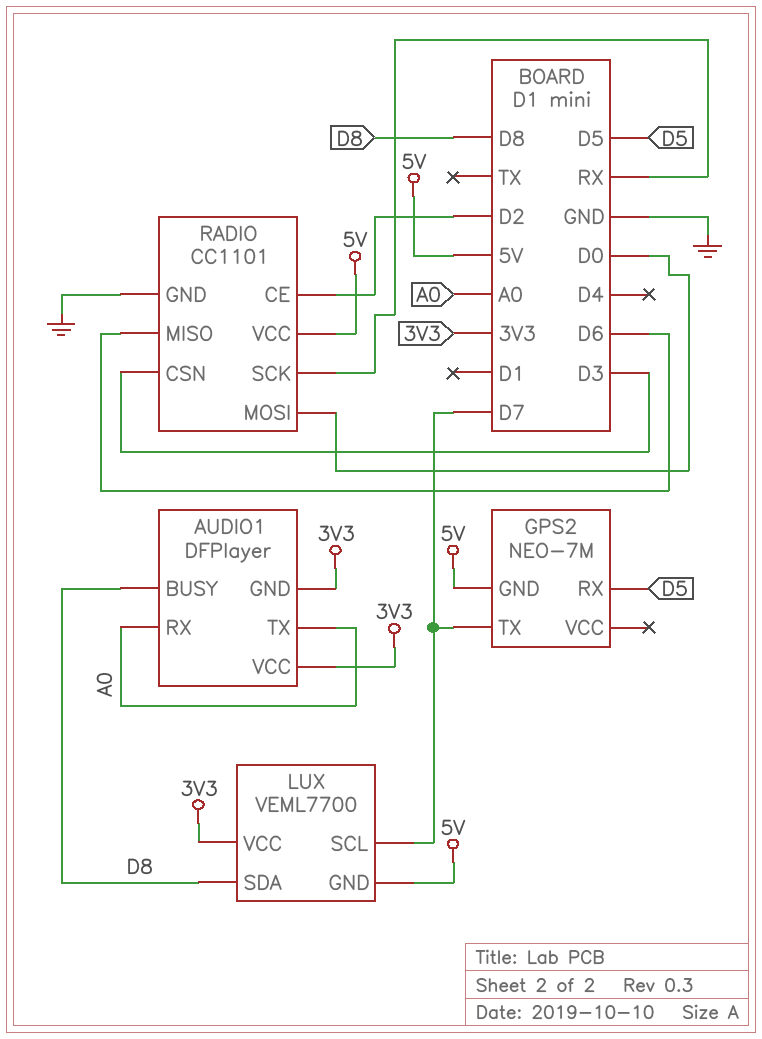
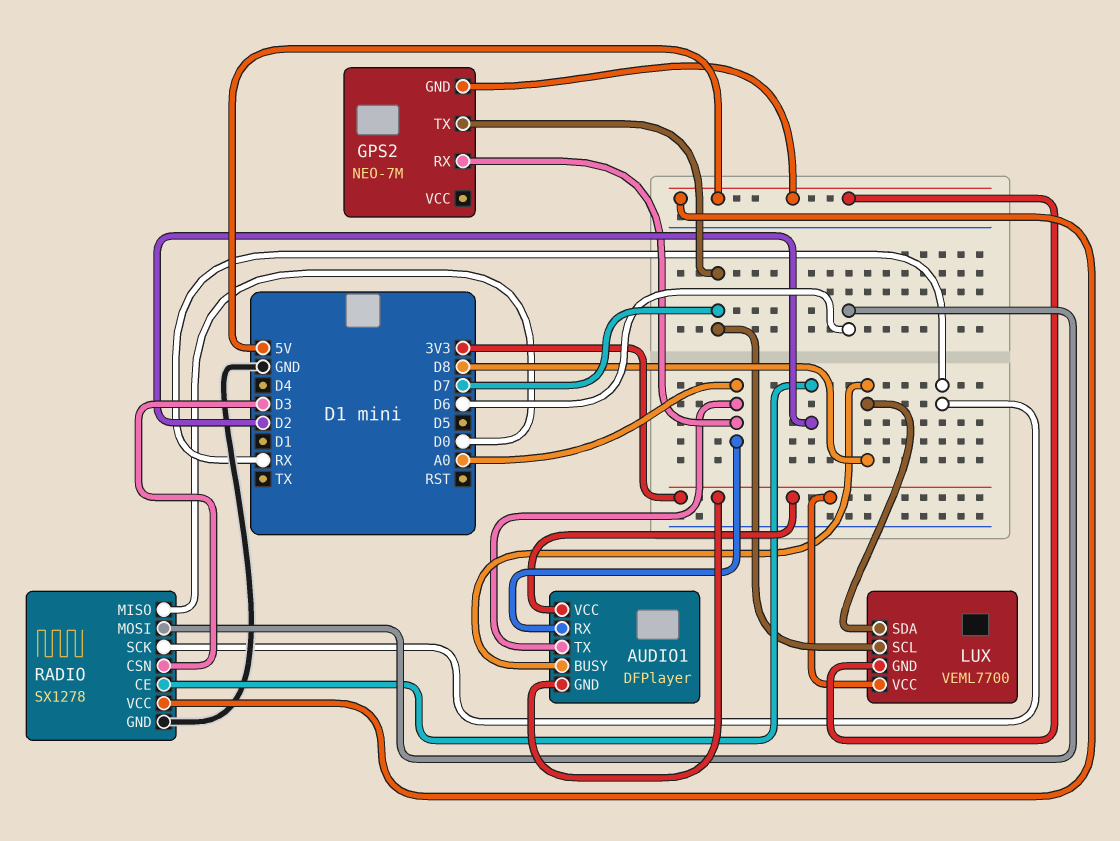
GPS2 pin RX: D5 -> A0
RADIO: CC1101 -> SX1278
RADIO pin MISO: D6 -> D0
RADIO pin MOSI: D0 -> D6

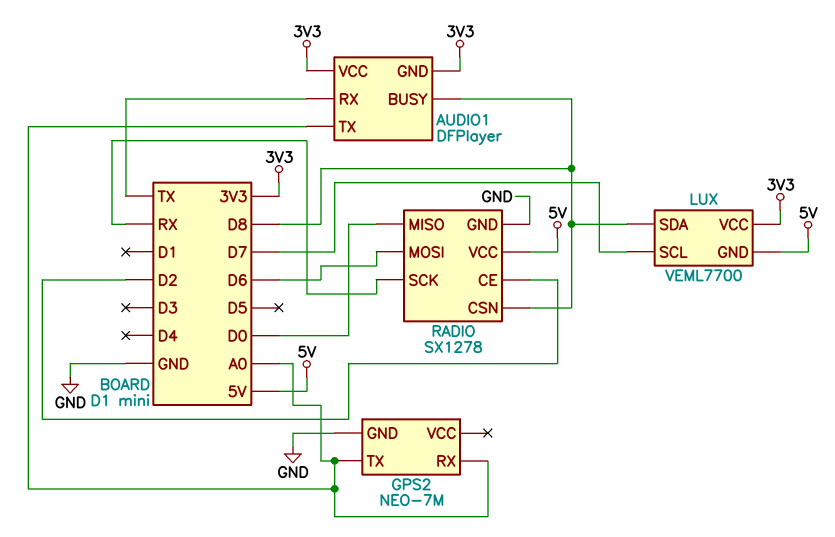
AUDIO1 pin RX: A0 -> TX
GPS2 pin GND: 5V -> GND
GPS2 pin TX: D7 -> A0
RADIO pin CSN: D3 -> D8

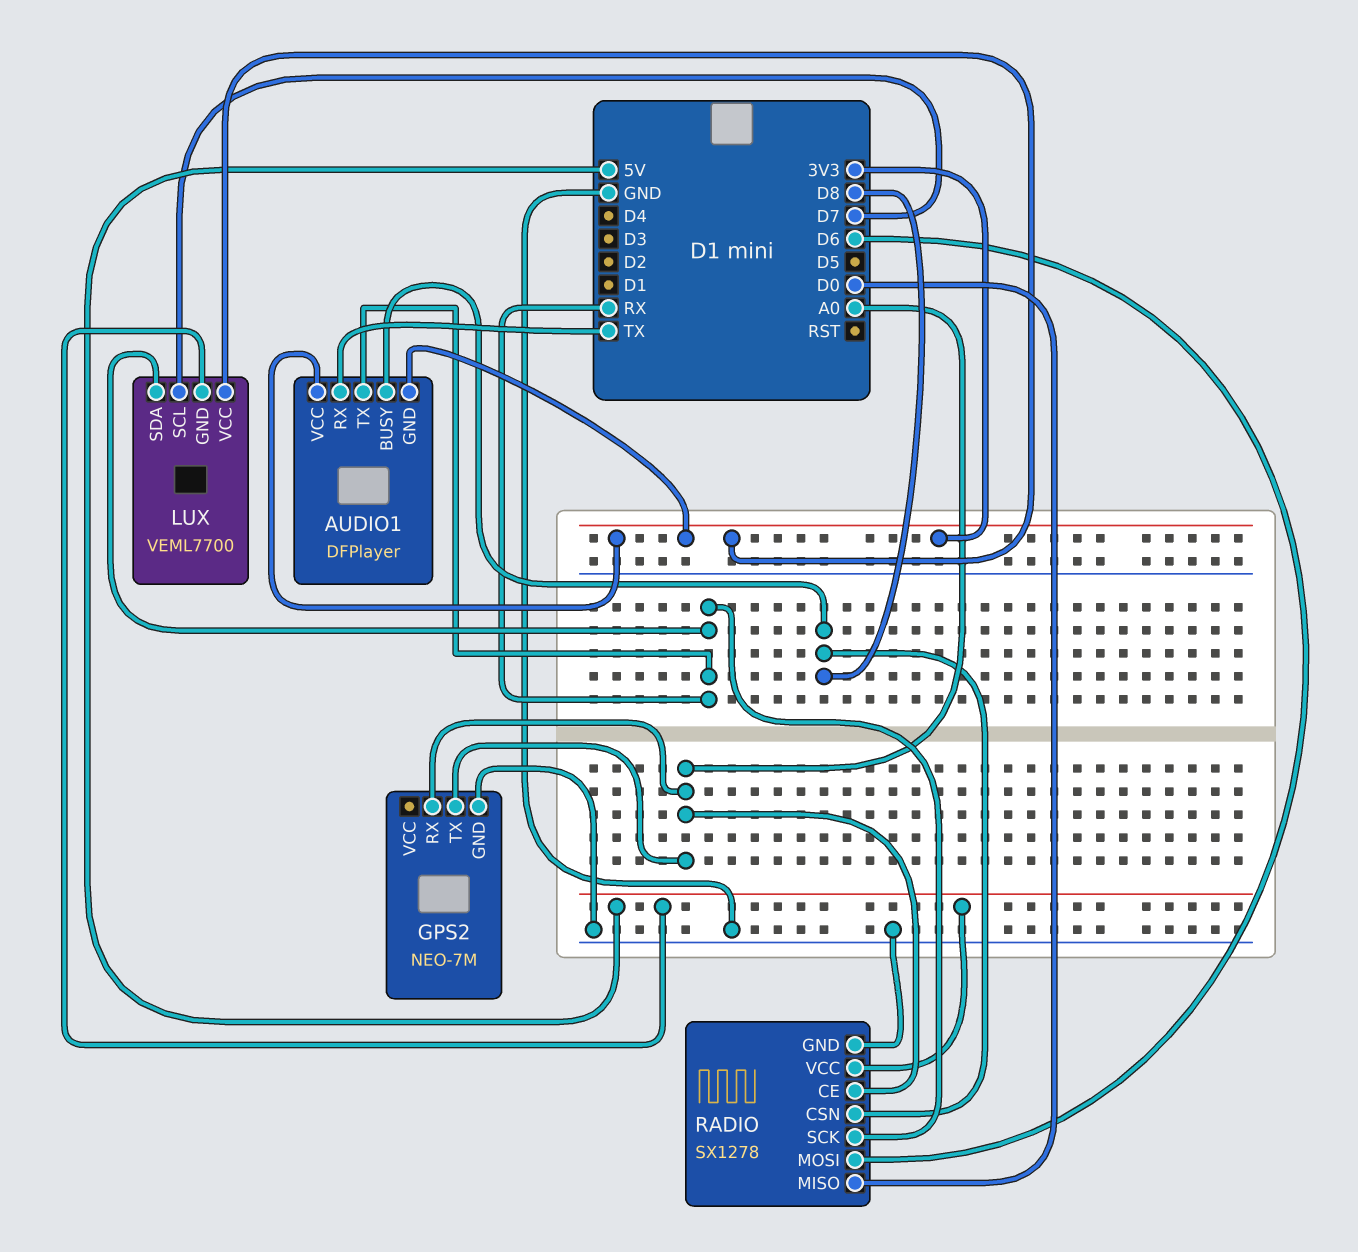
AUDIO1 pin TX: A0 -> RX
LUX pin SDA: D8 -> RX
RADIO pin CE: D2 -> A0

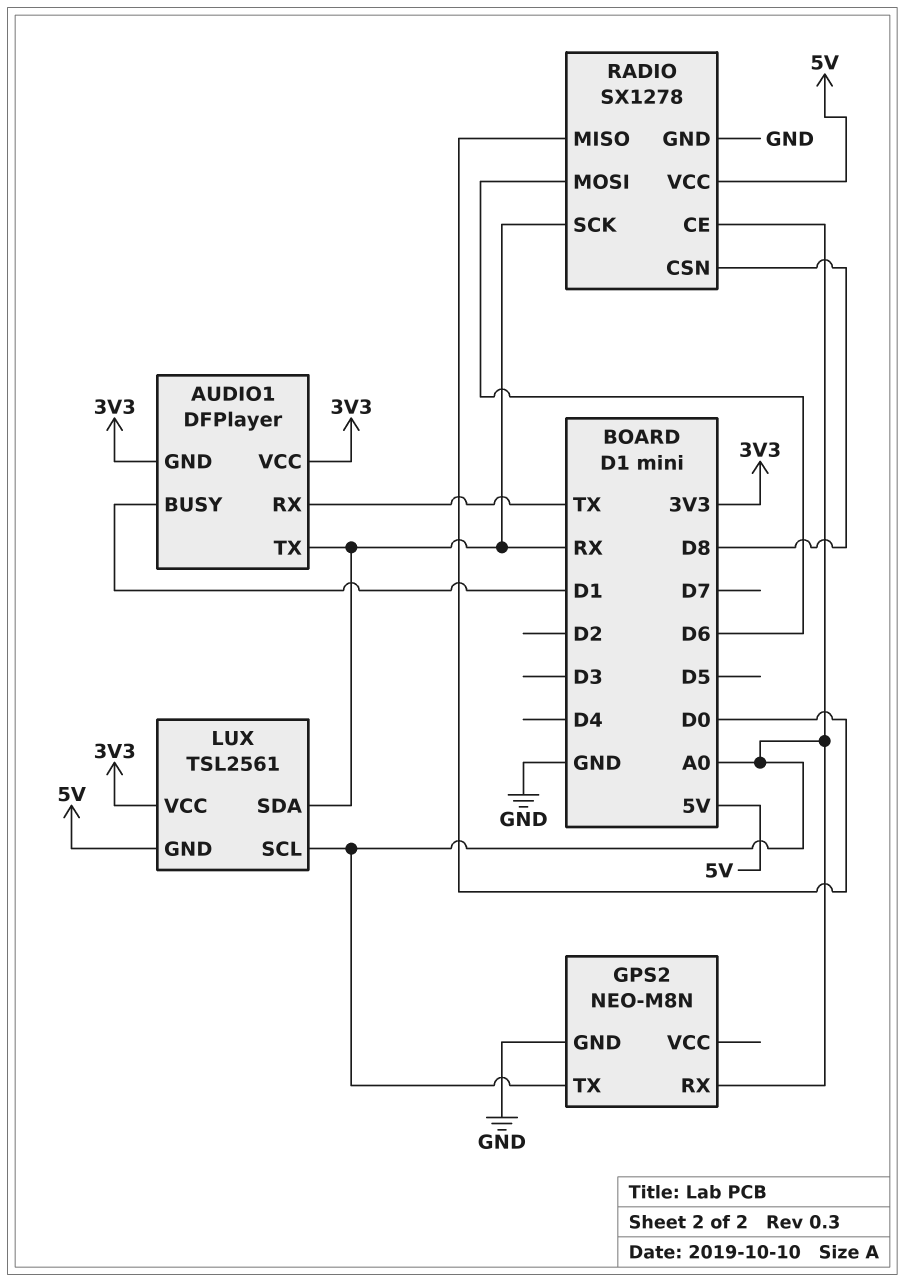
AUDIO1 pin BUSY: D8 -> D1
GPS2: NEO-7M -> NEO-M8N
LUX: VEML7700 -> TSL2561
LUX pin SCL: D7 -> A0

